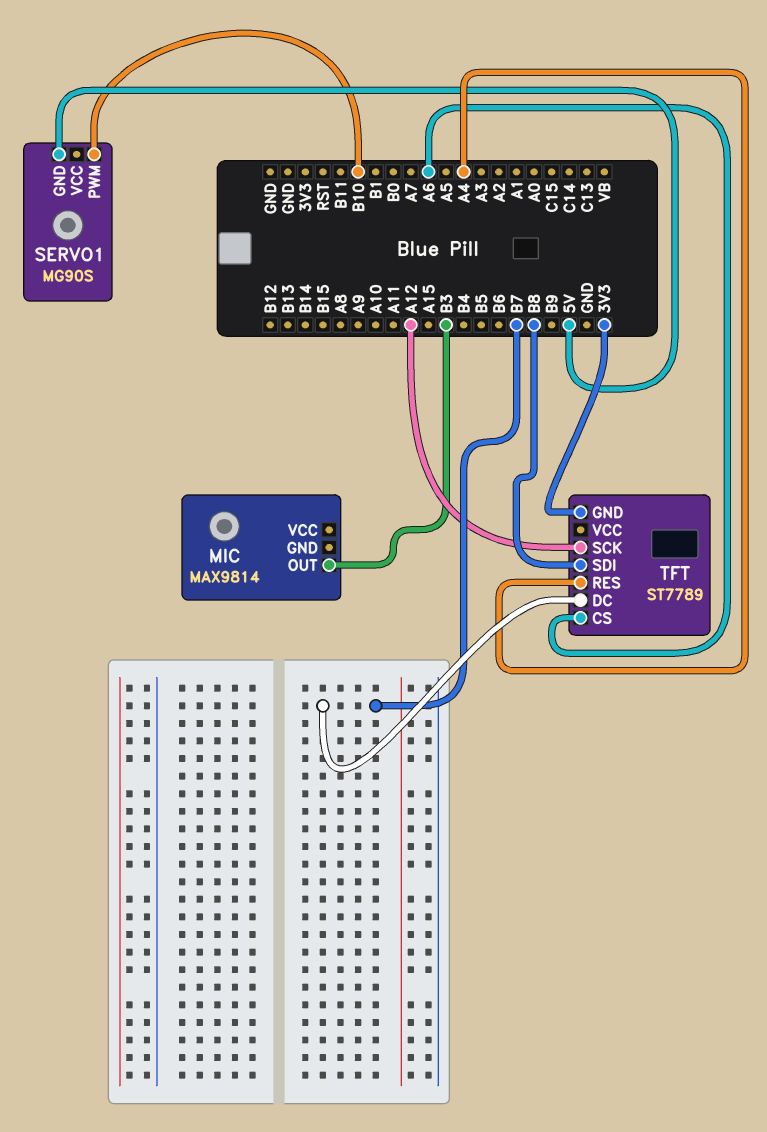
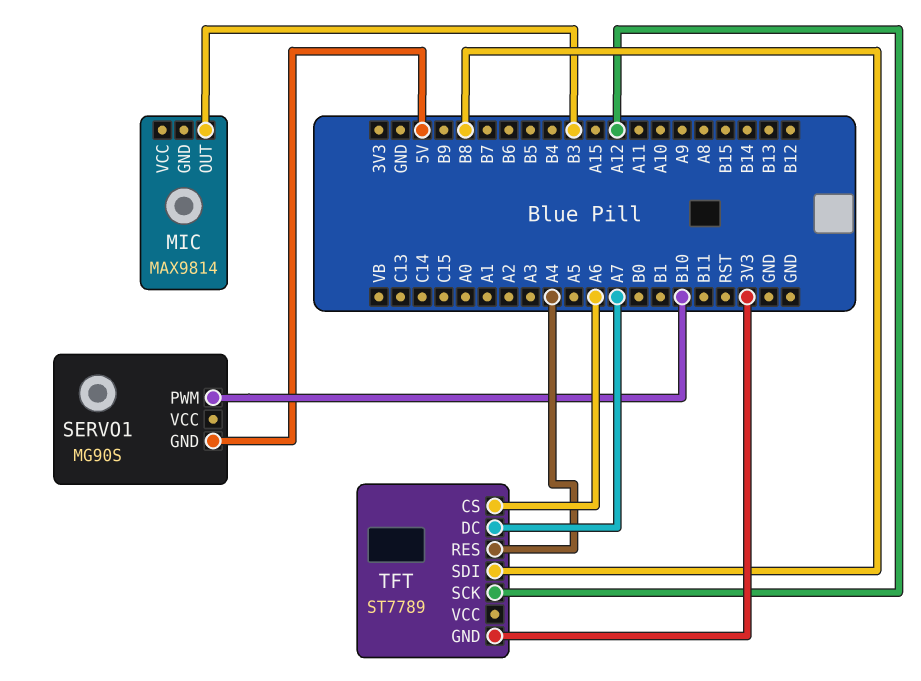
TFT pin DC: B7 -> A7

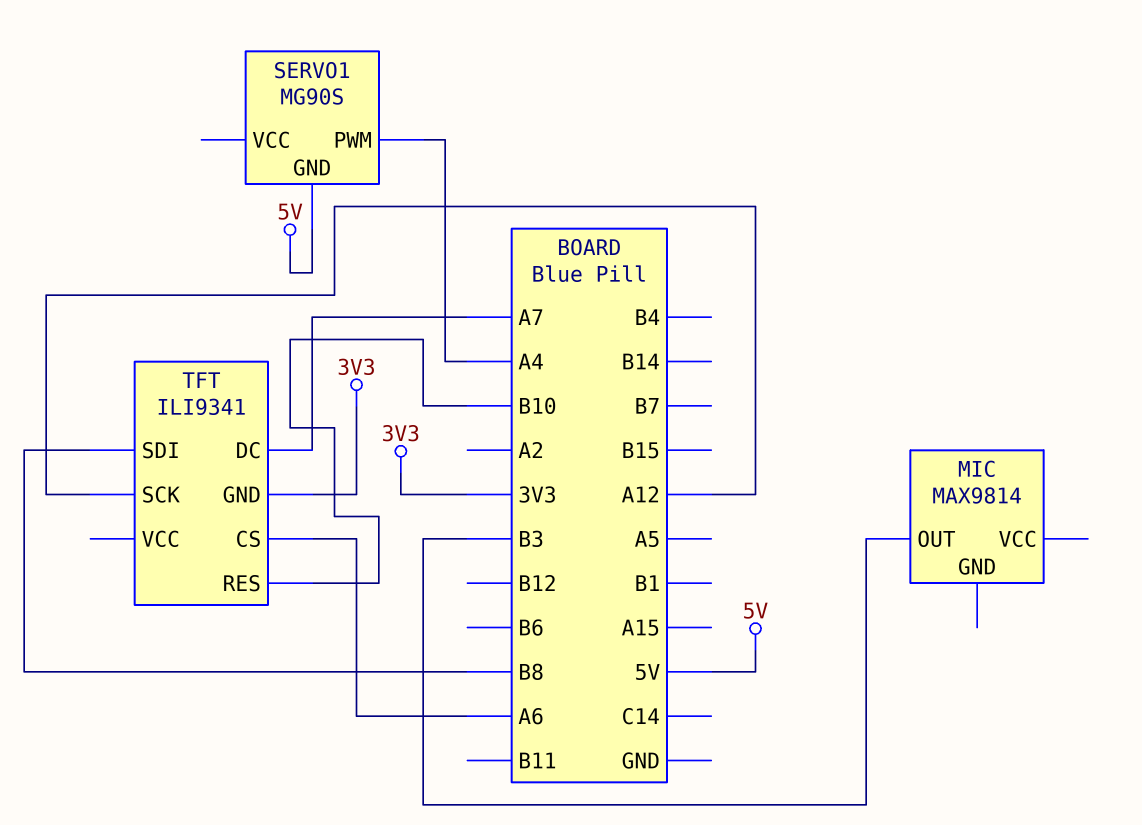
SERVO1 pin PWM: B10 -> A4
TFT: ST7789 -> ILI9341
TFT pin RES: A4 -> B10

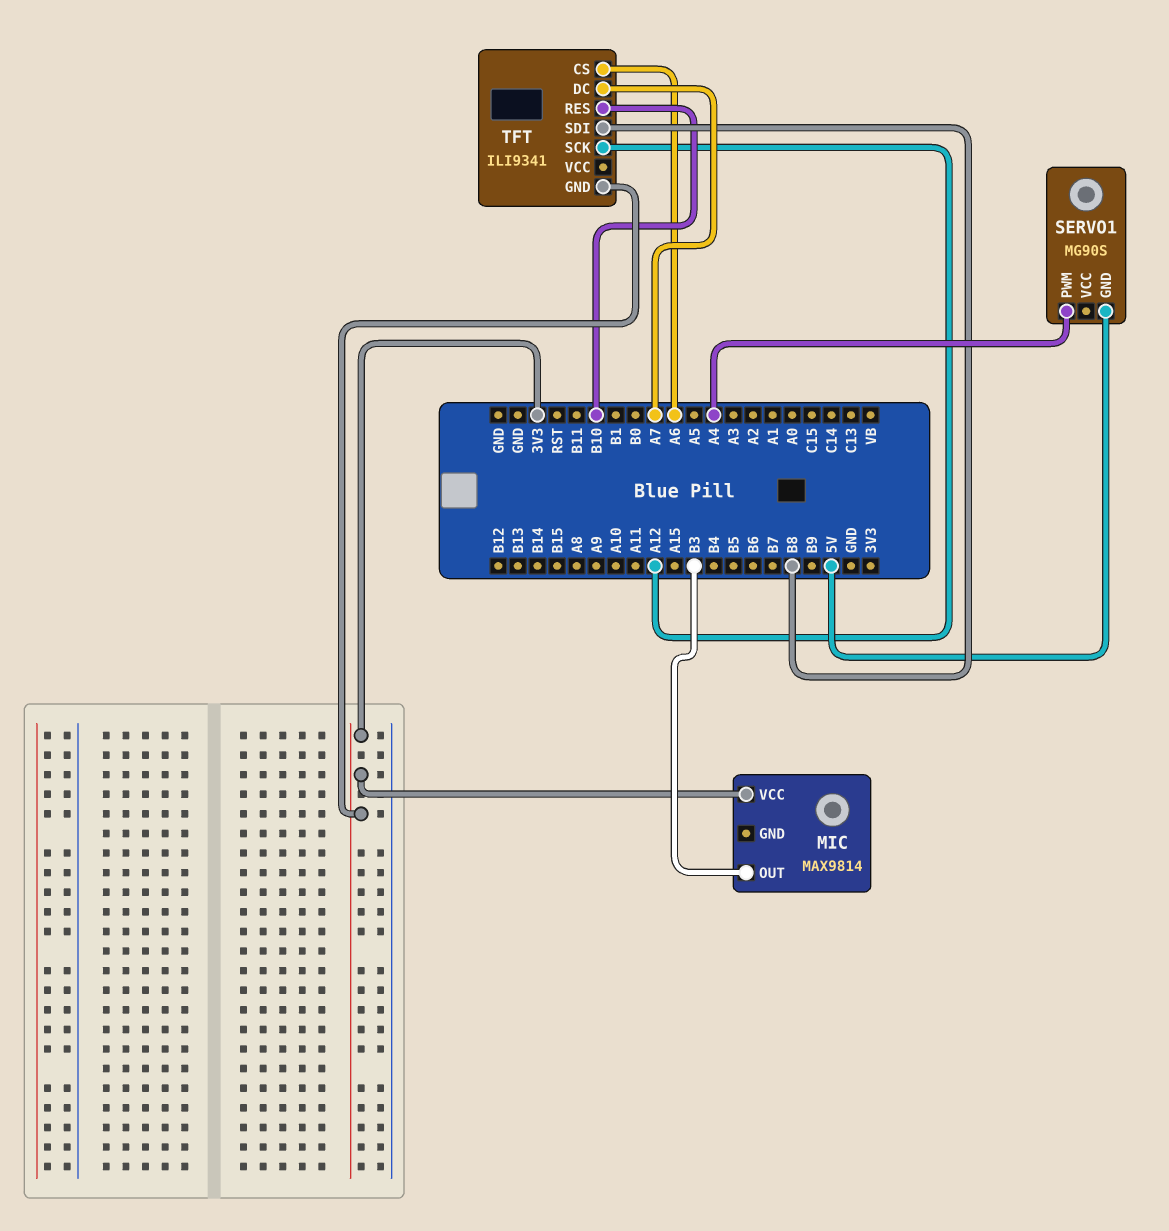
MIC pin VCC: none -> 3V3

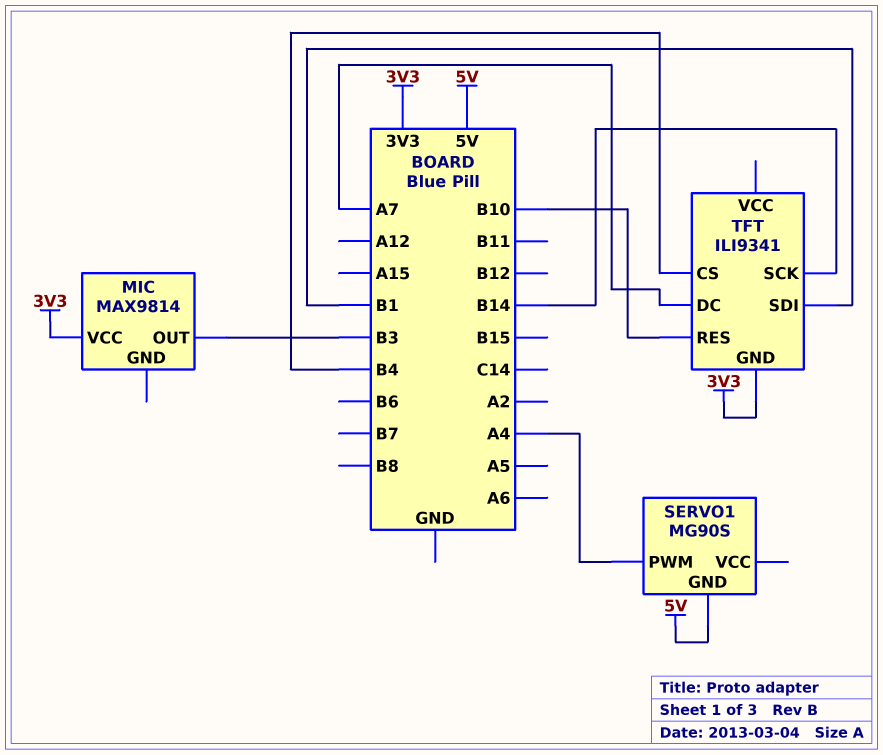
TFT pin CS: A6 -> B4
TFT pin SCK: A12 -> B14
TFT pin SDI: B8 -> B1

